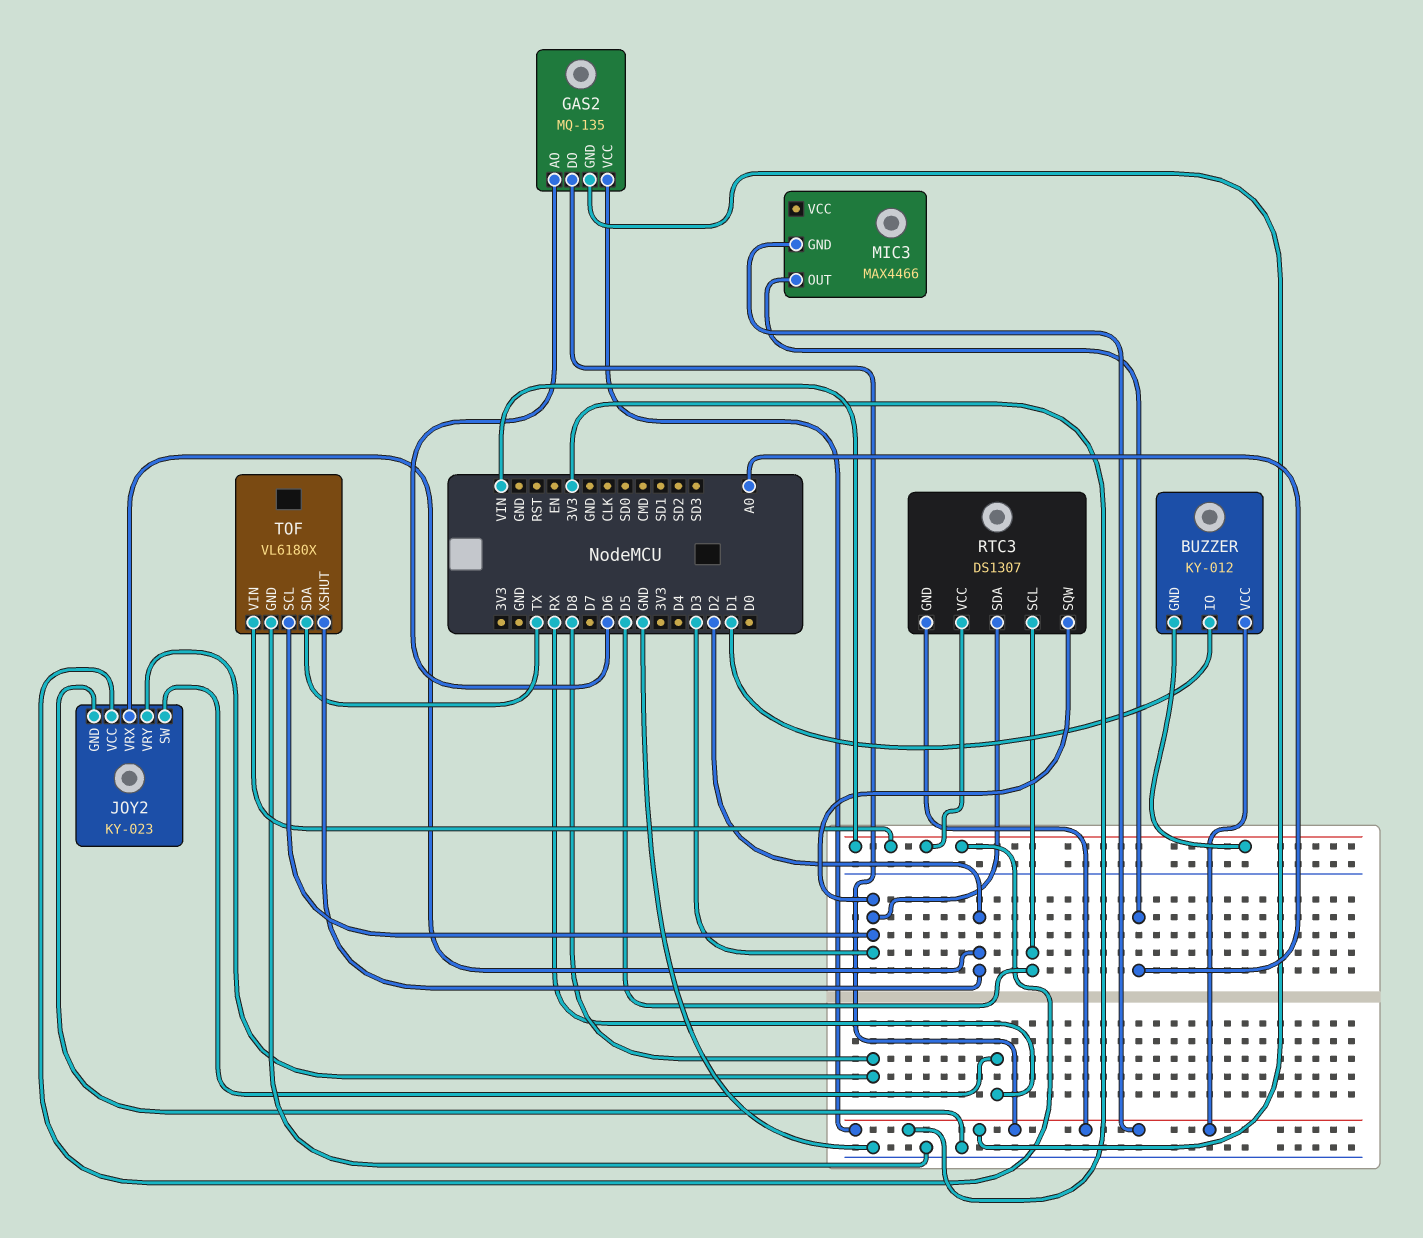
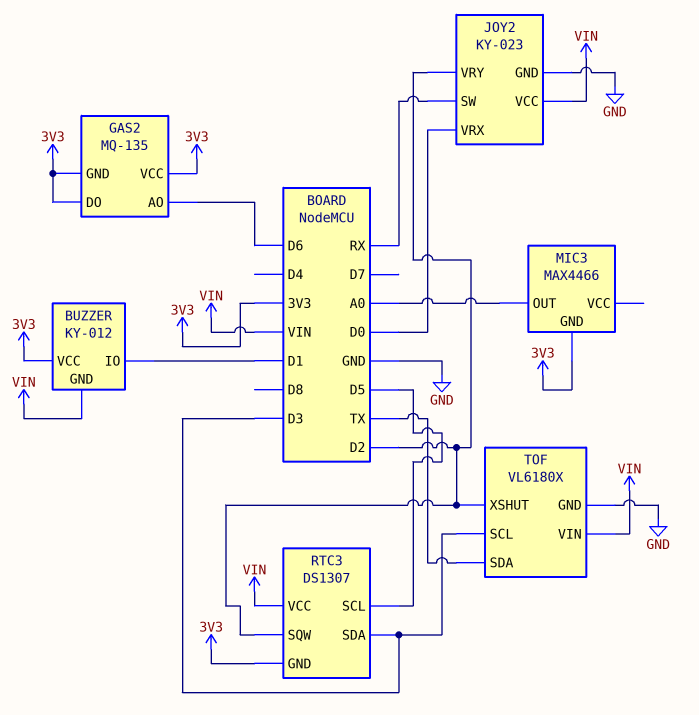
JOY2 pin VRX: D2 -> D0
JOY2 pin VRY: D8 -> D2
RTC3 pin SQW: D3 -> D2

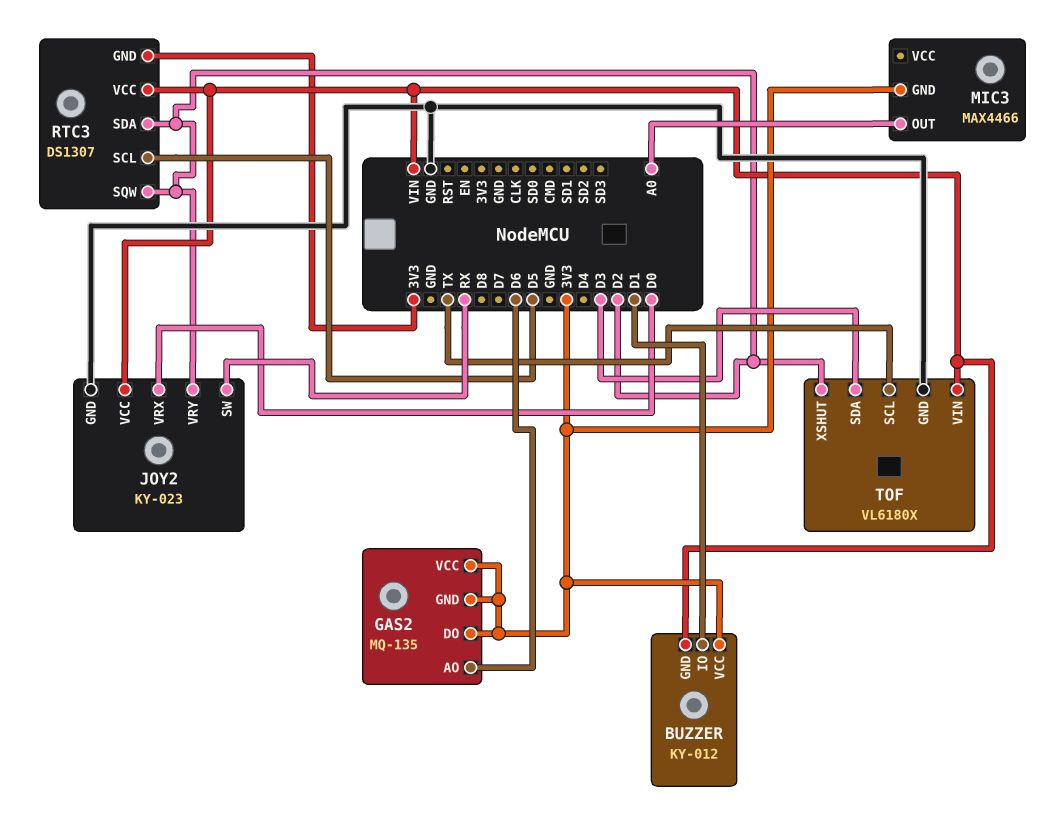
RTC3 pin SDA: D3 -> D2
TOF pin SCL: D3 -> TX
TOF pin SDA: TX -> D3

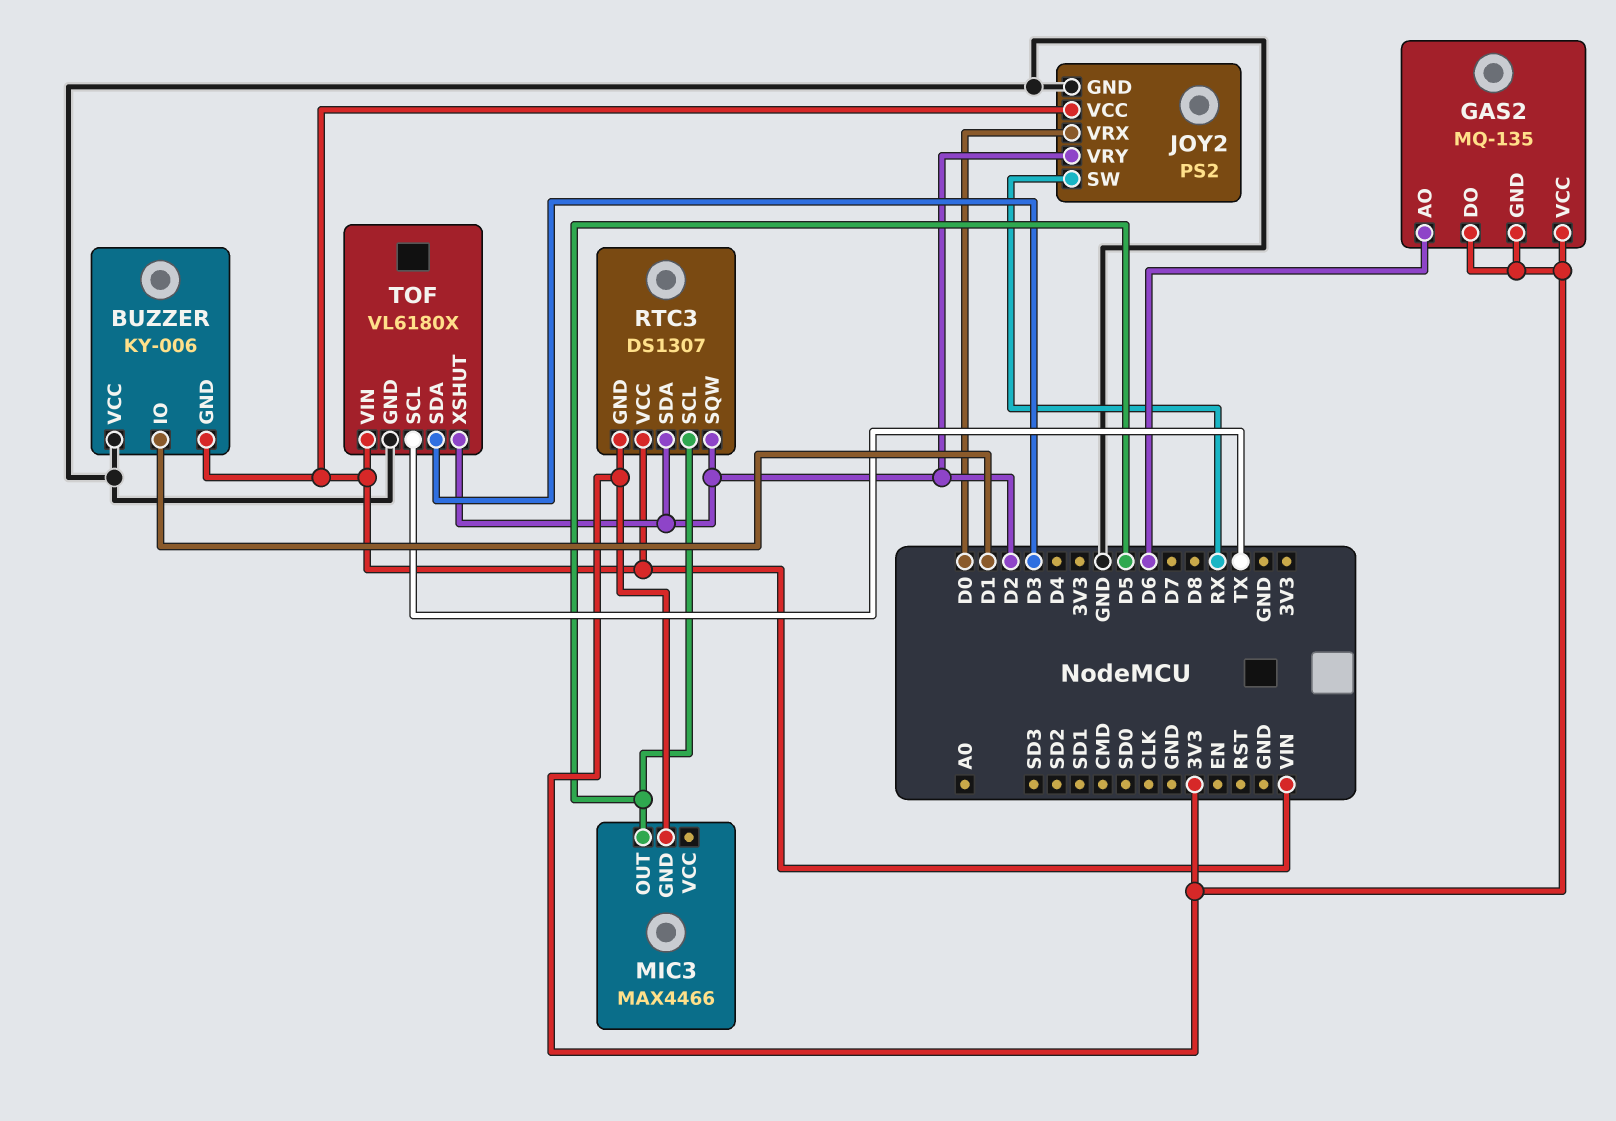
BUZZER: KY-012 -> KY-006
BUZZER pin VCC: 3V3 -> GND
JOY2: KY-023 -> PS2
MIC3 pin OUT: A0 -> D5

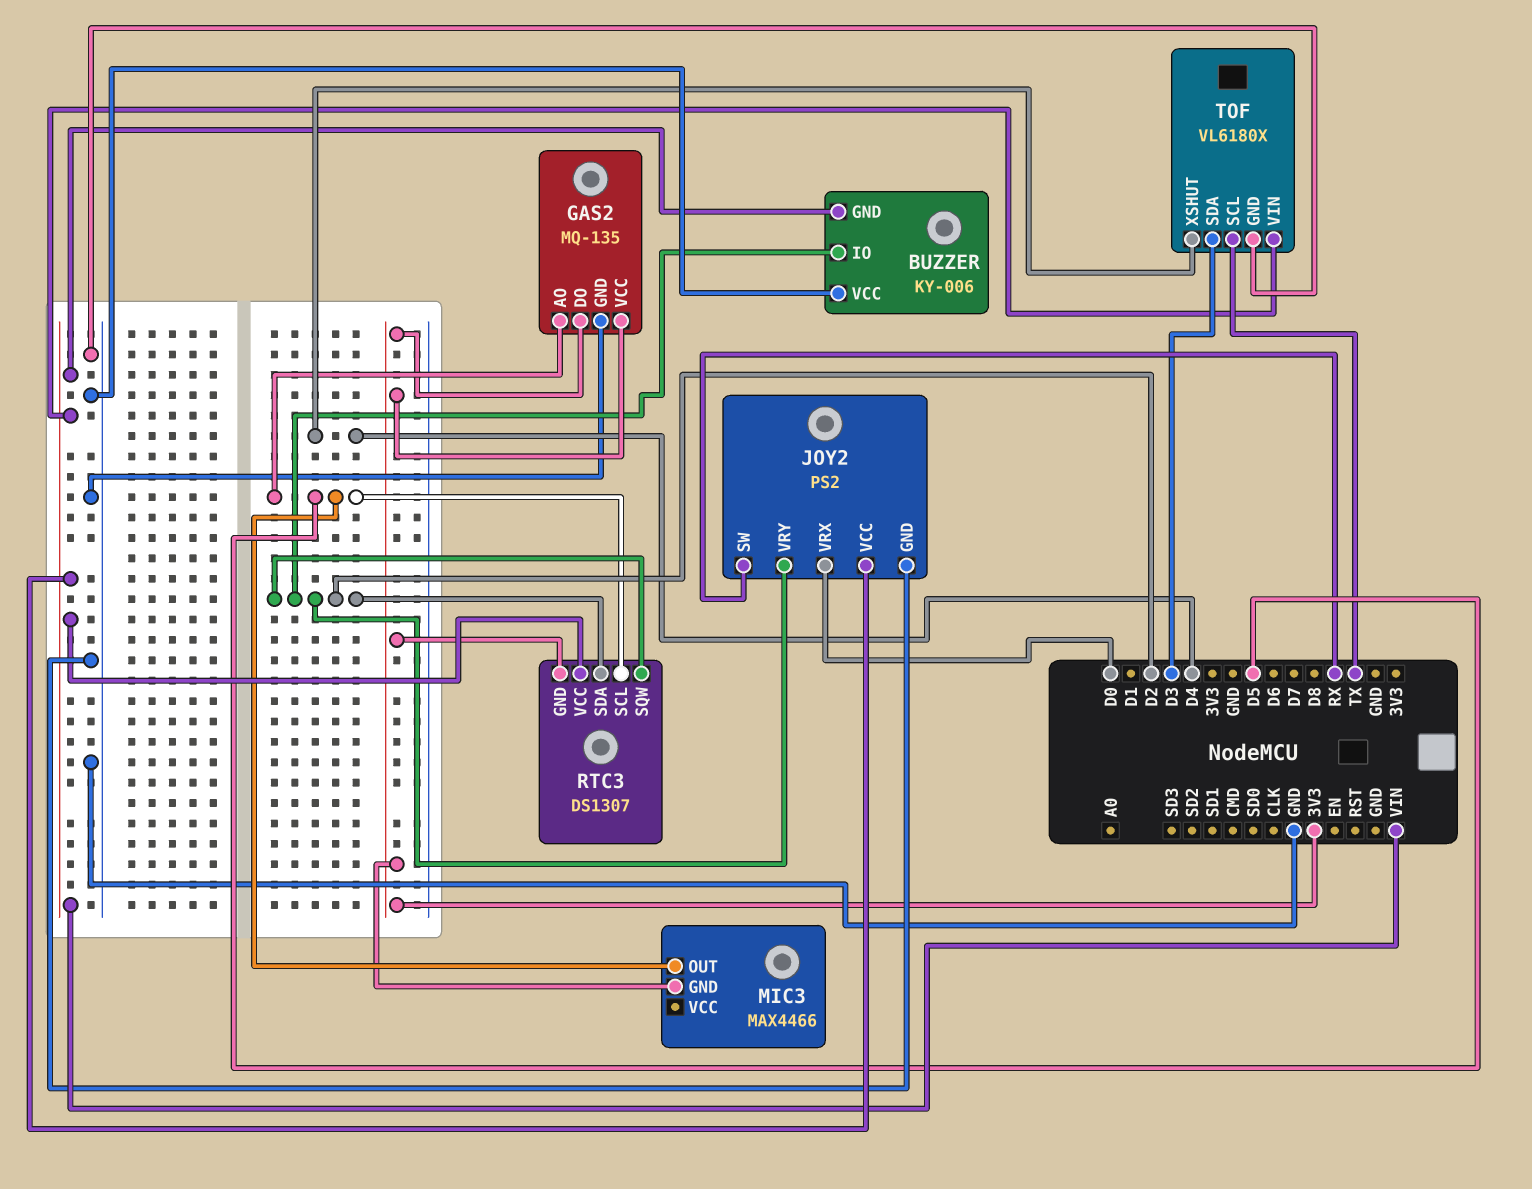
BUZZER pin IO: D1 -> D2
GAS2 pin AO: D6 -> D5
GAS2 pin GND: 3V3 -> GND
TOF pin XSHUT: D2 -> D4

